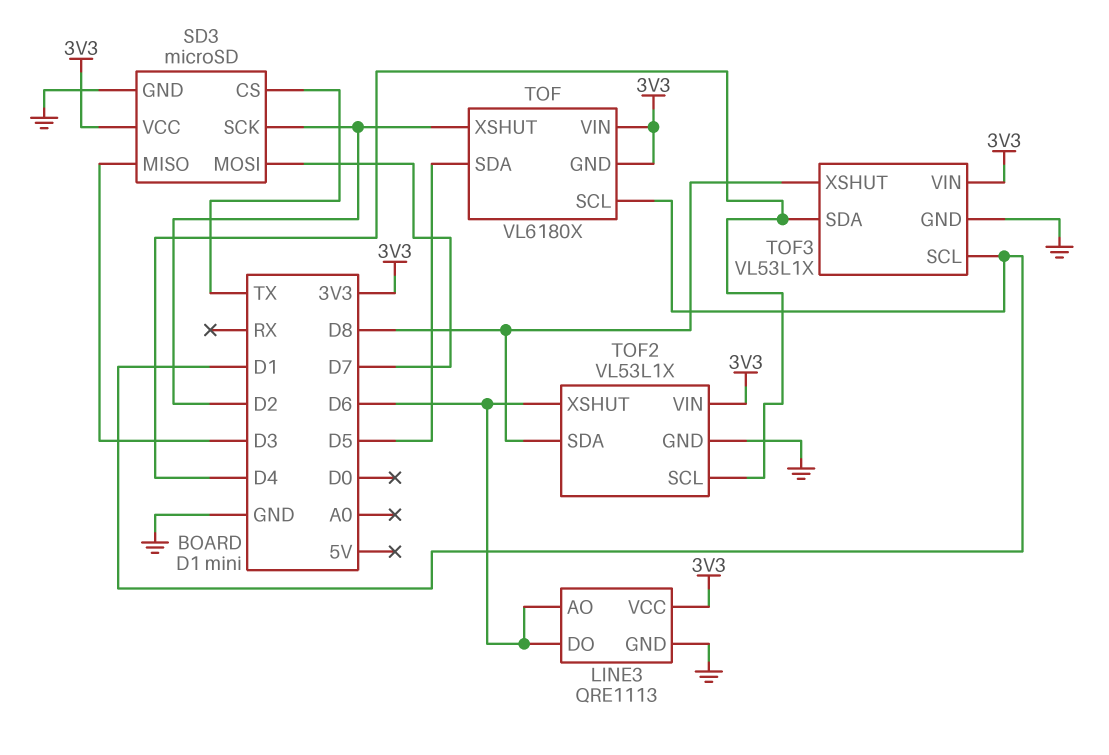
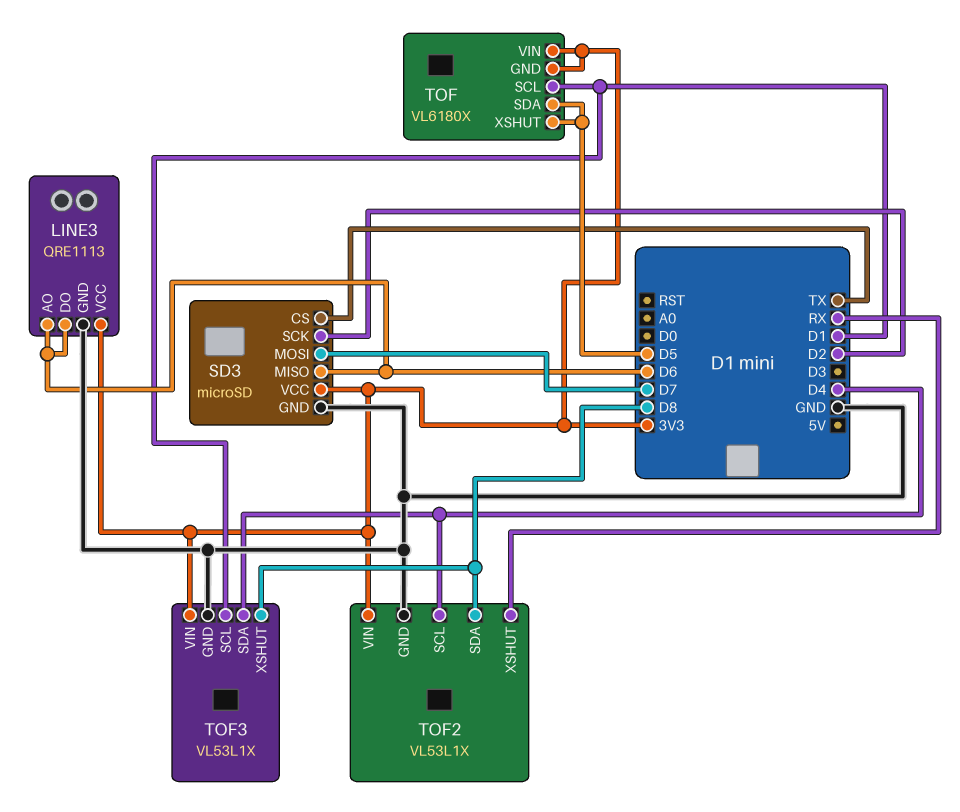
SD3 pin MISO: D3 -> D6
TOF pin XSHUT: D2 -> D5
TOF2 pin XSHUT: D6 -> RX

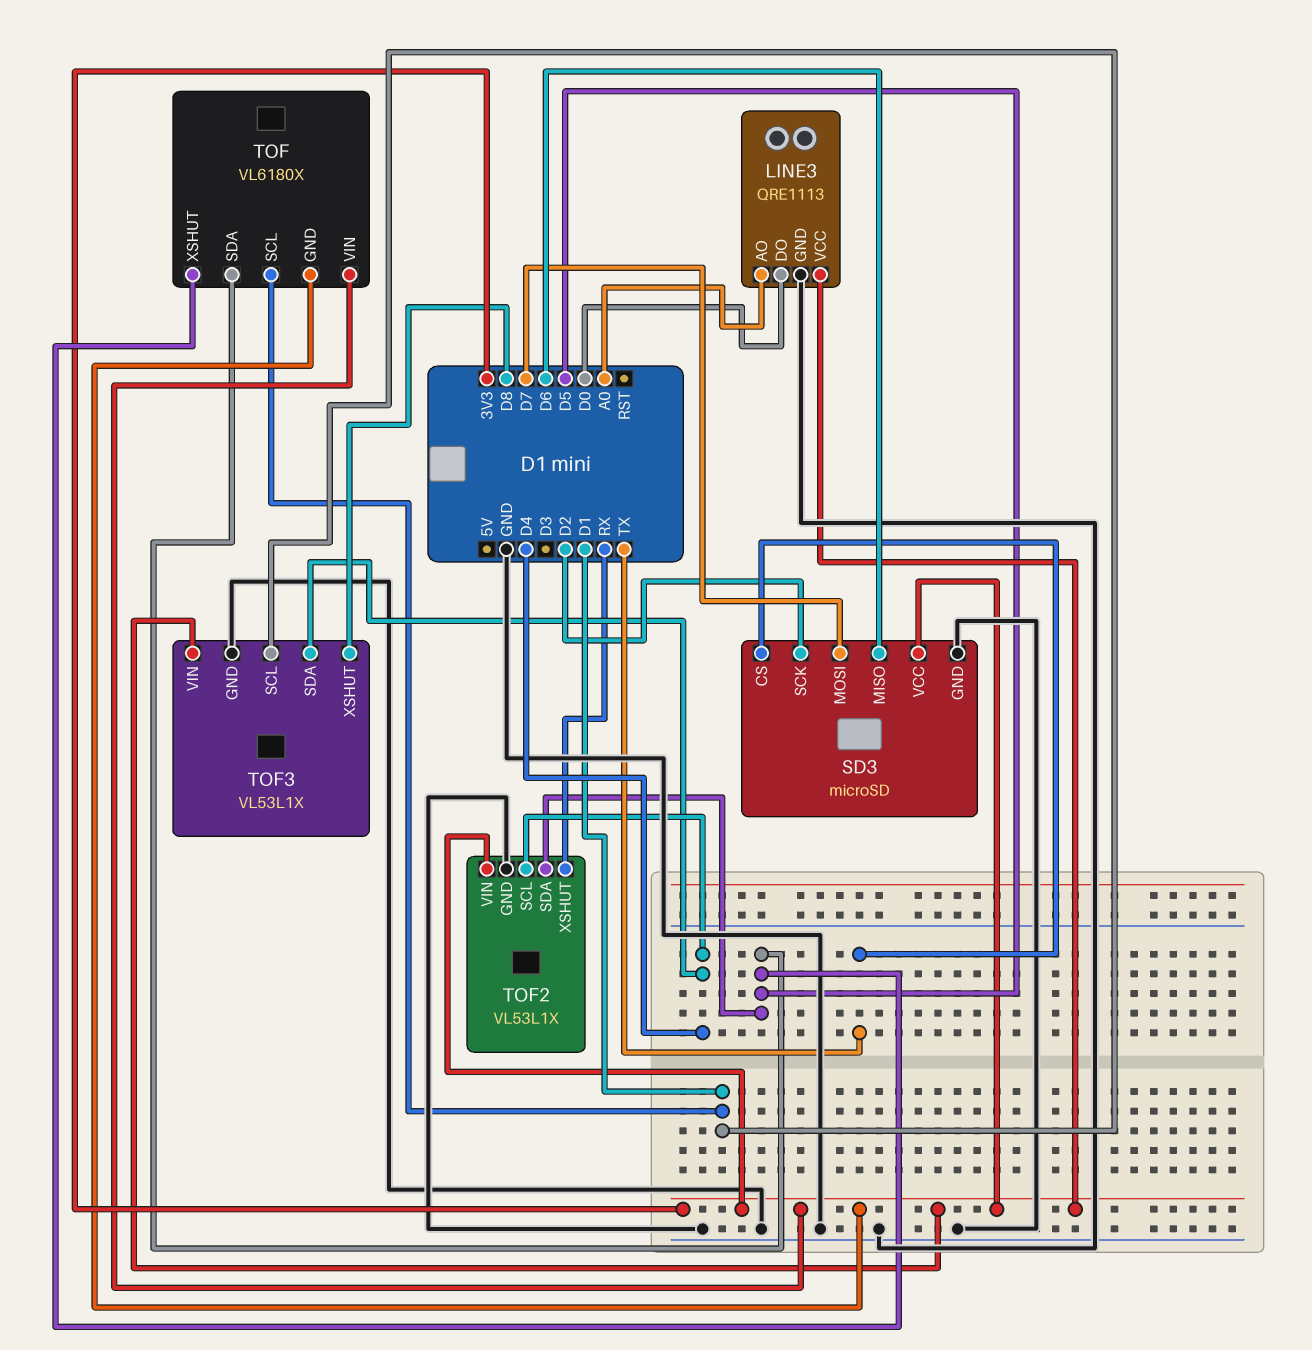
LINE3 pin AO: D6 -> A0
LINE3 pin DO: D6 -> D0
TOF2 pin SDA: D8 -> D5

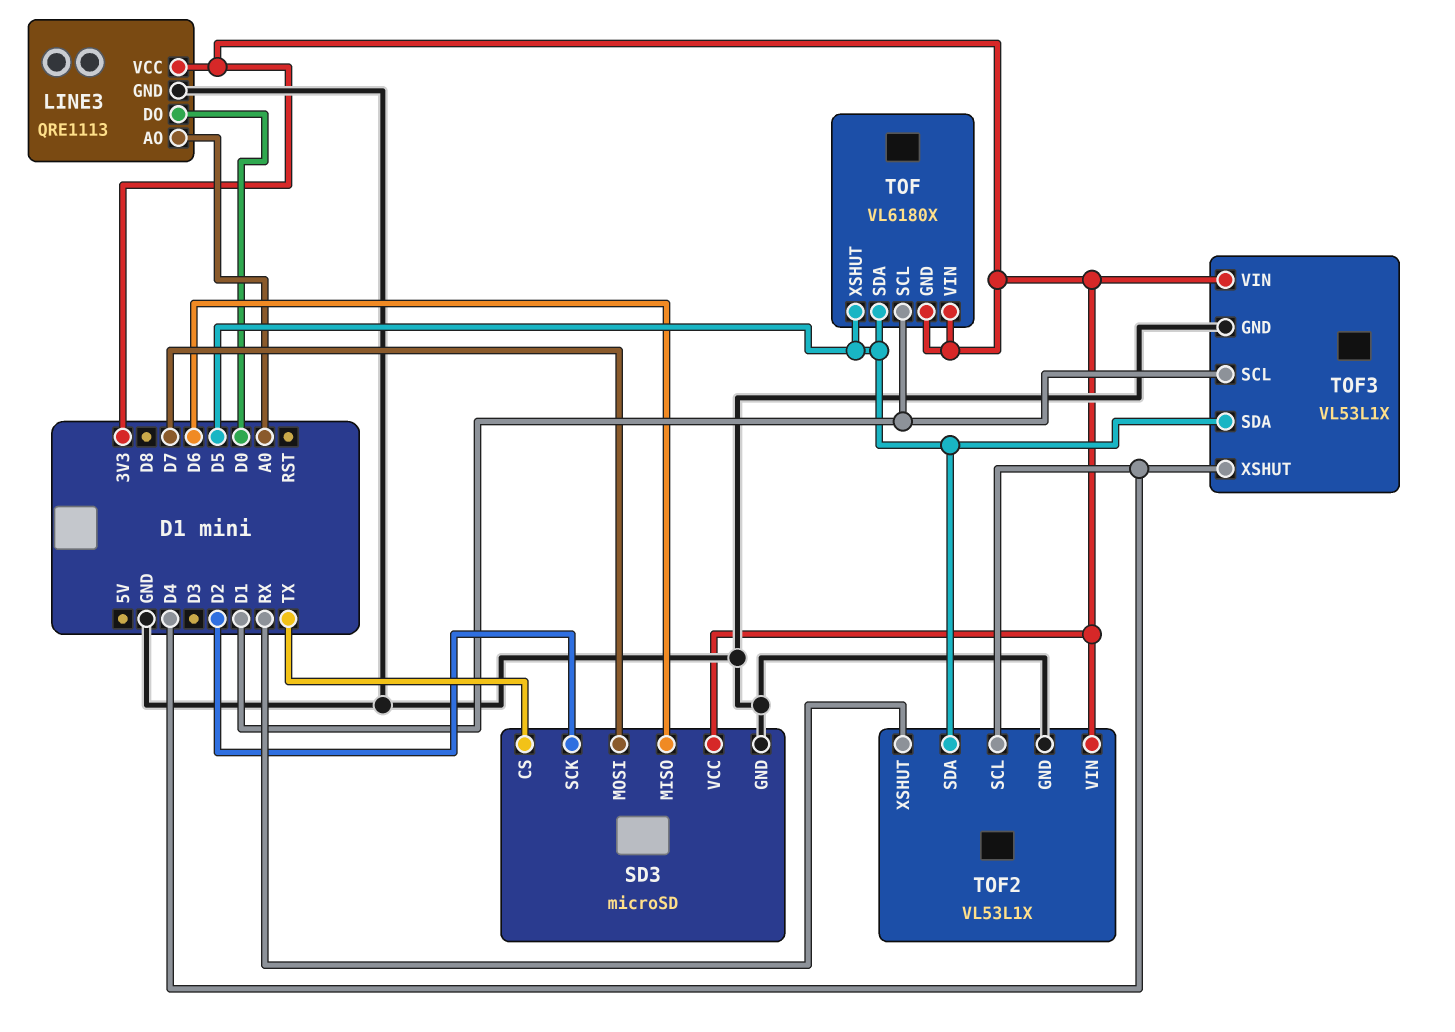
TOF3 pin SDA: D4 -> D5
TOF3 pin XSHUT: D8 -> D4

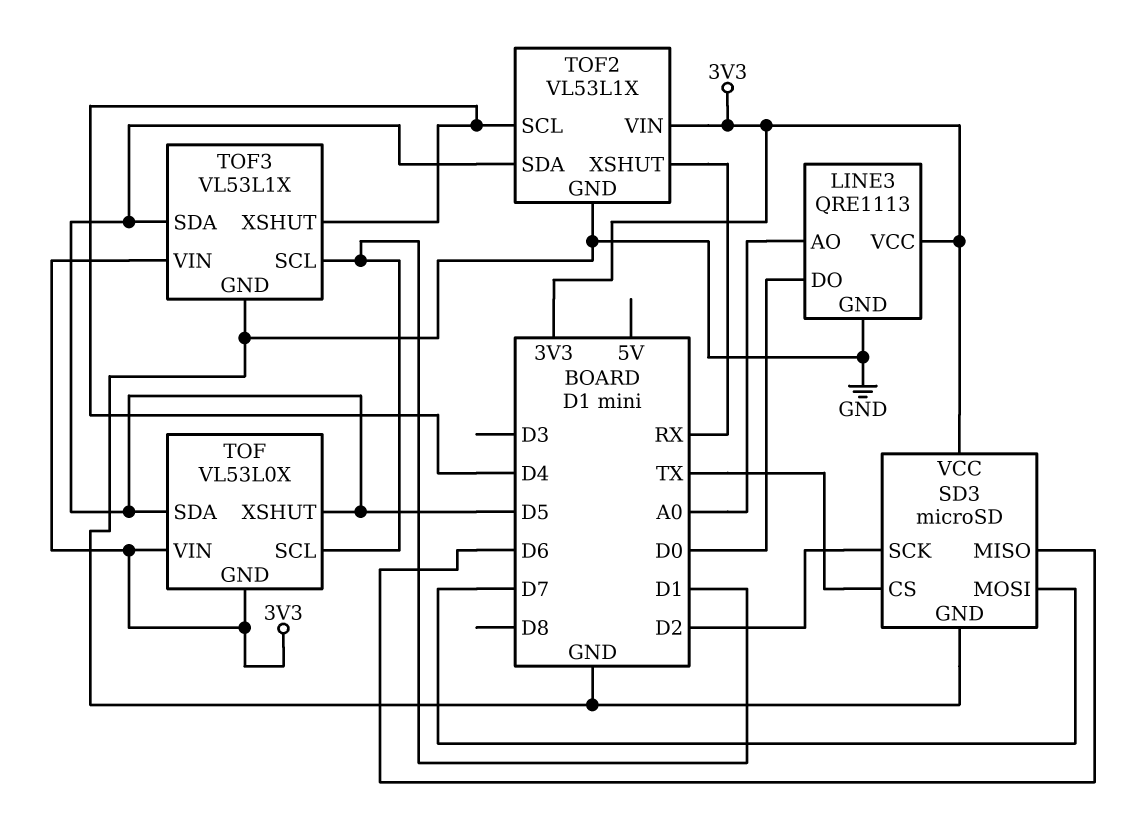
TOF: VL6180X -> VL53L0X

